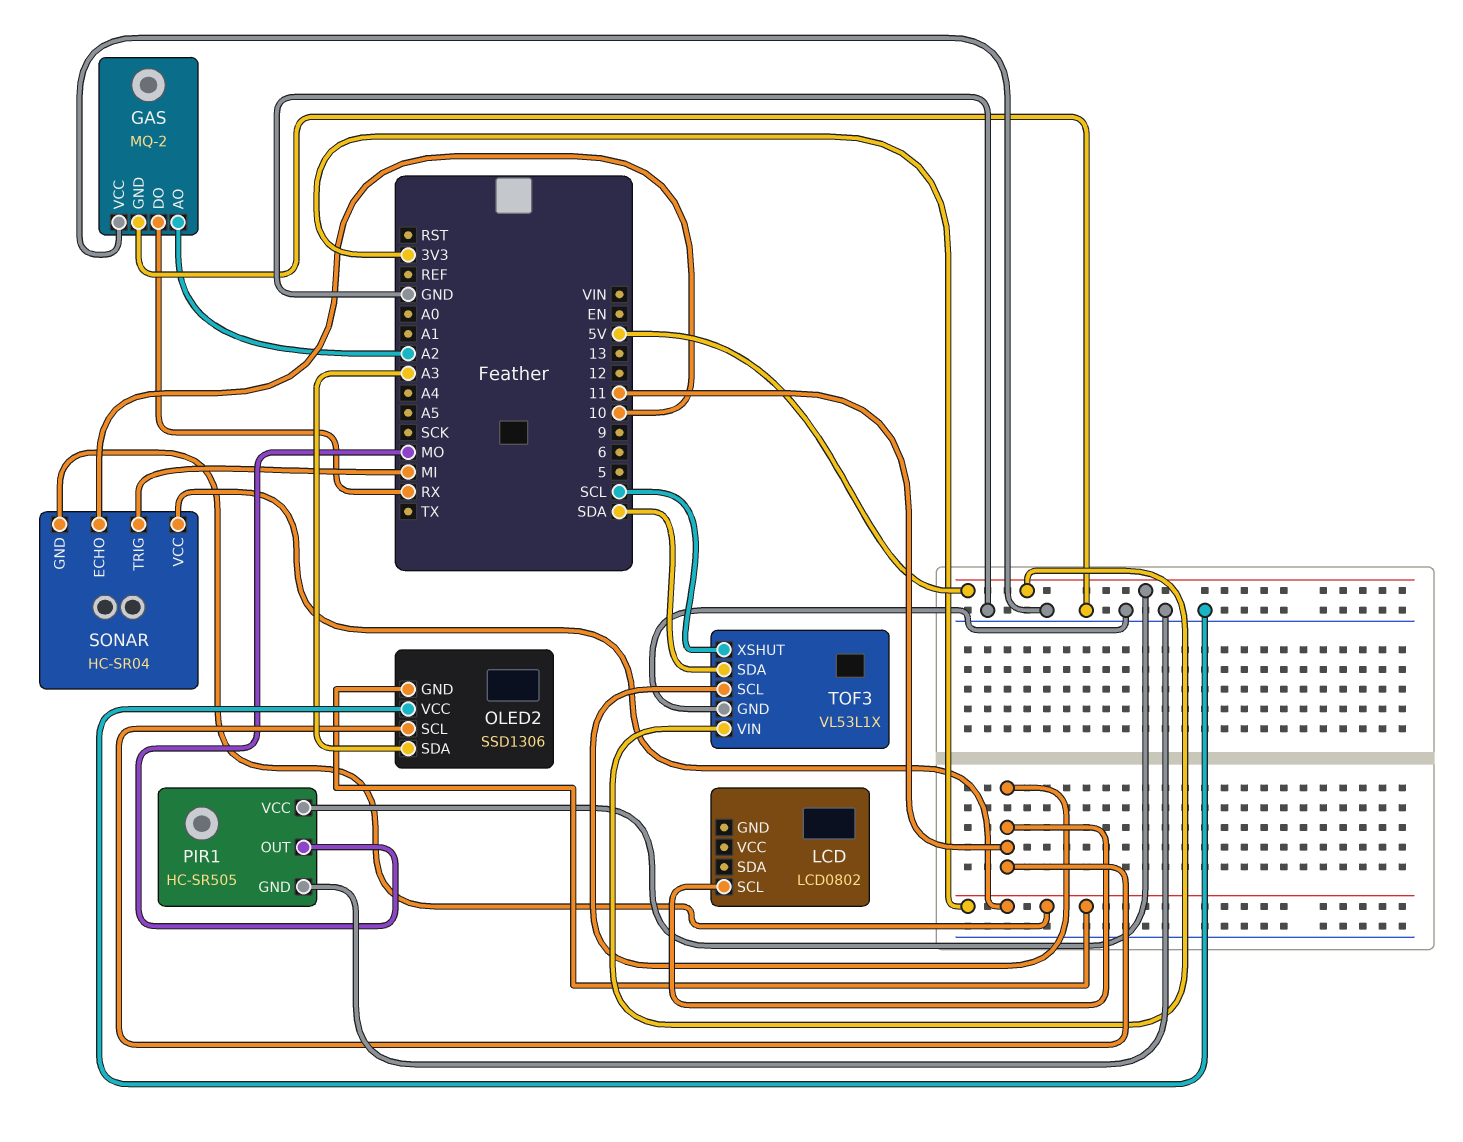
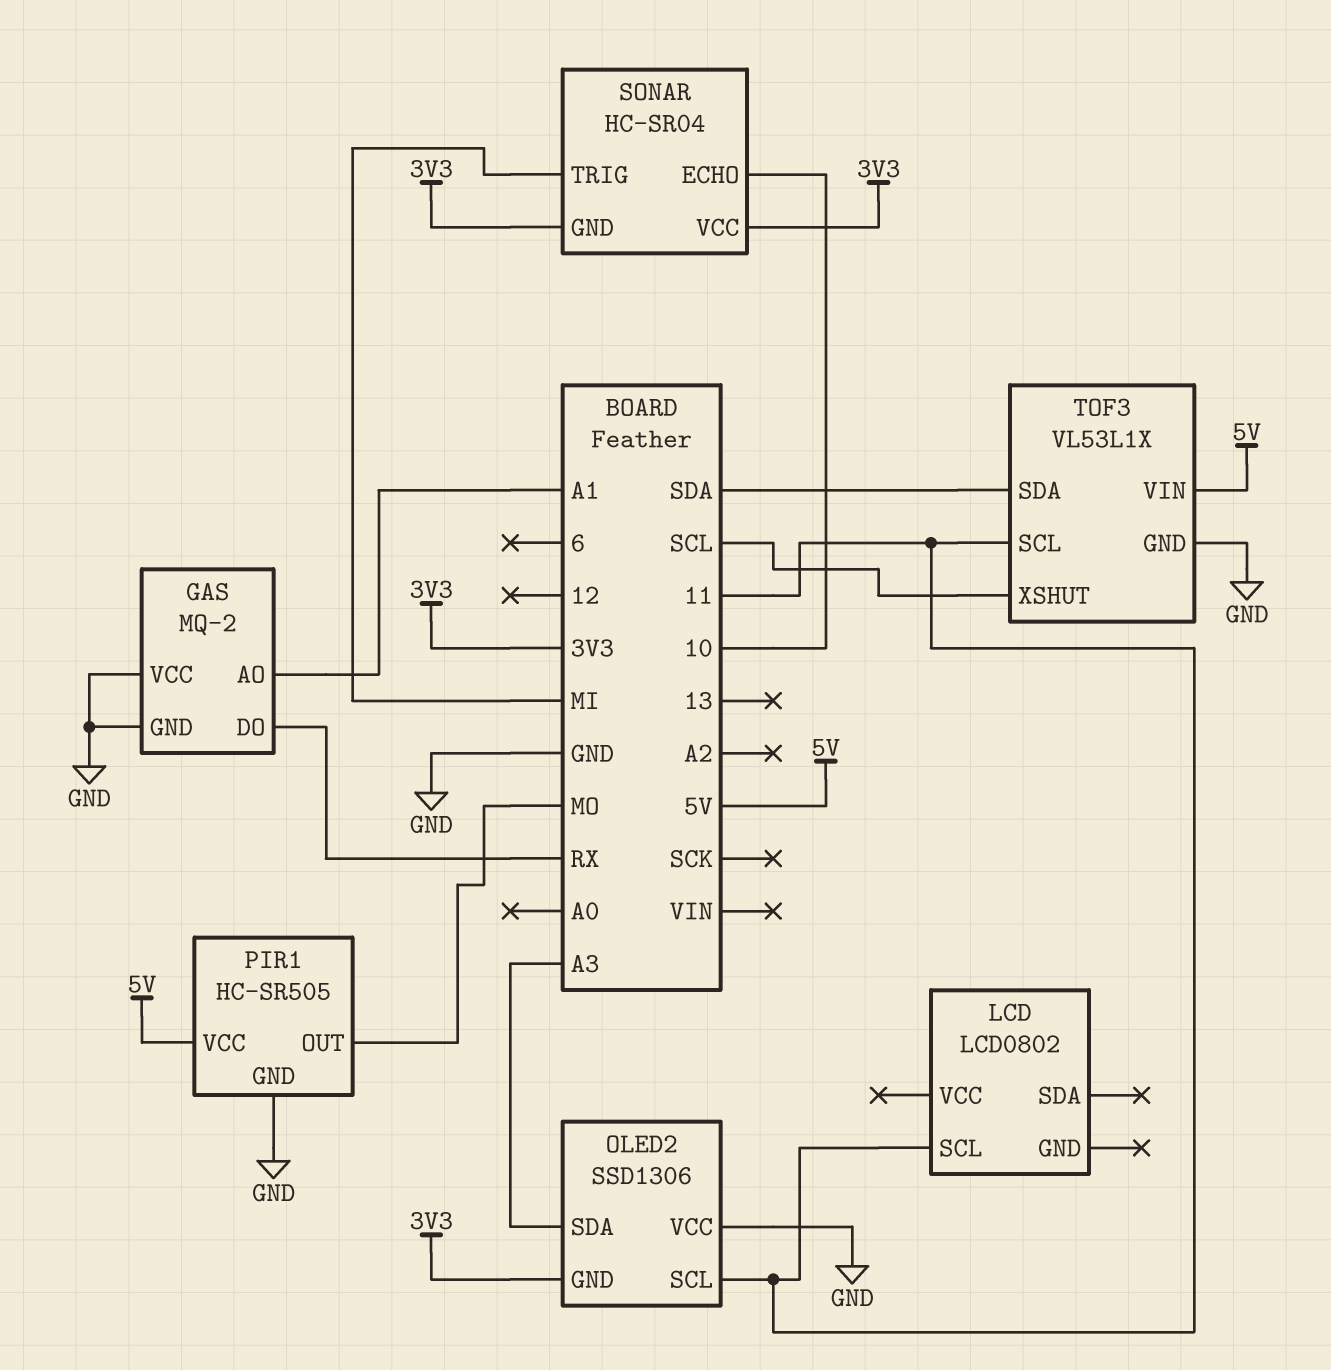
GAS pin AO: A2 -> A1

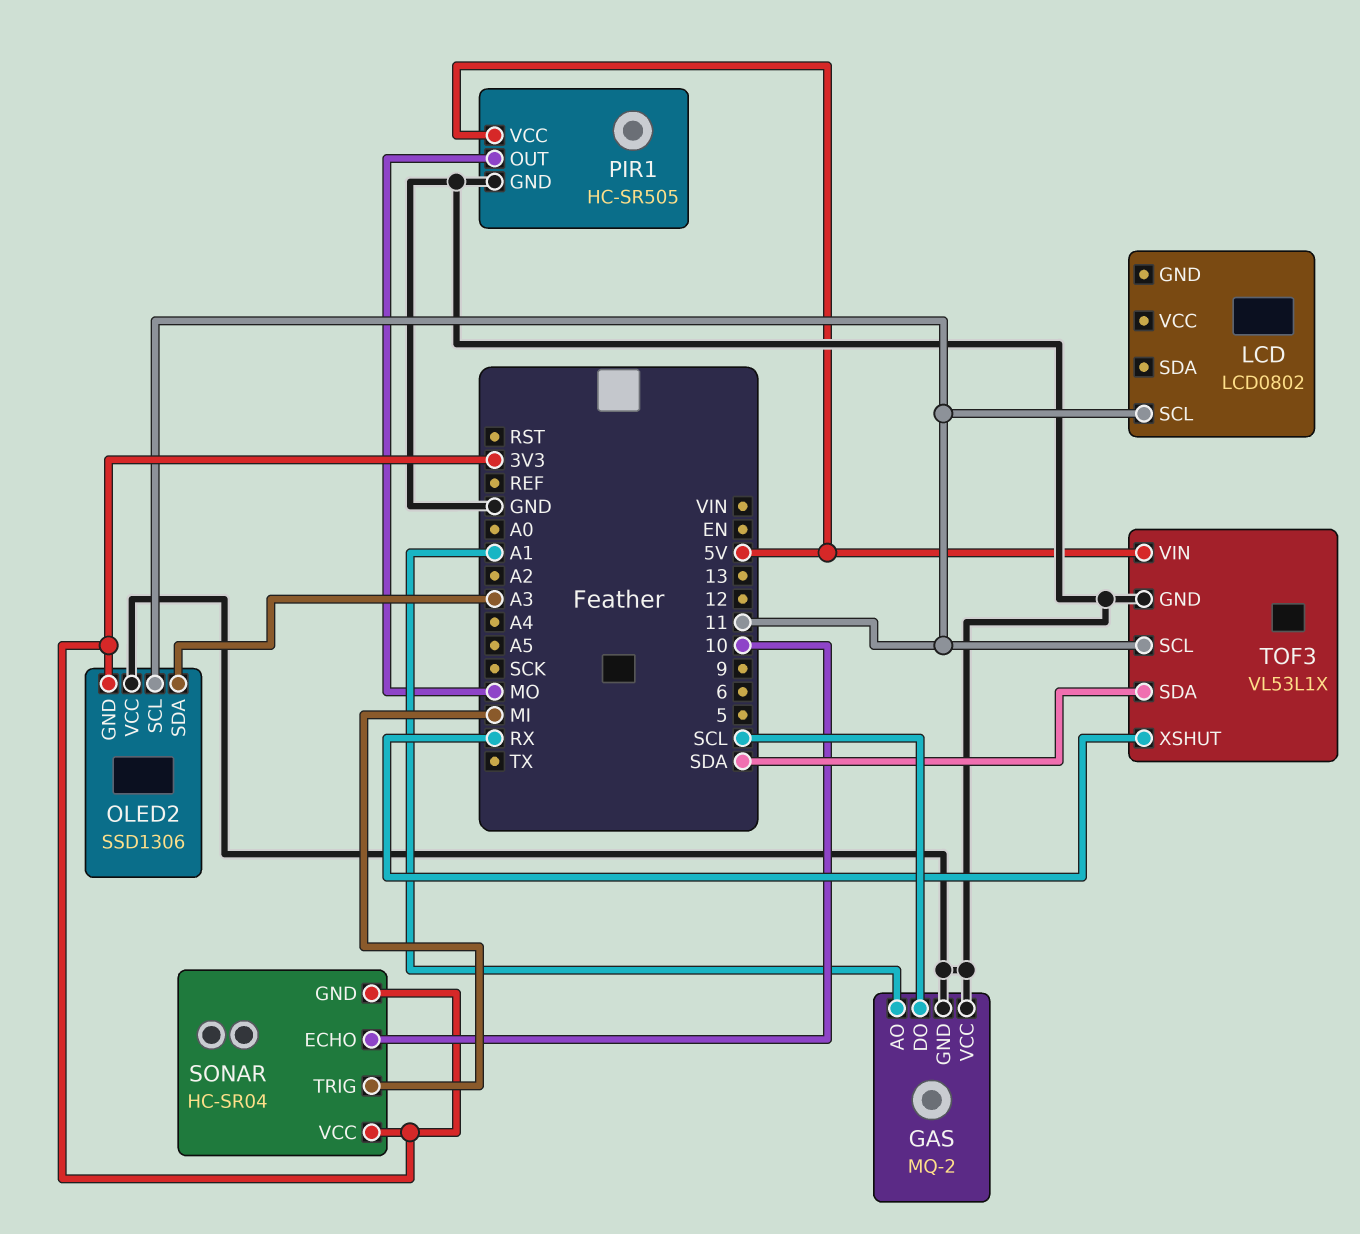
GAS pin DO: RX -> SCL
TOF3 pin XSHUT: SCL -> RX

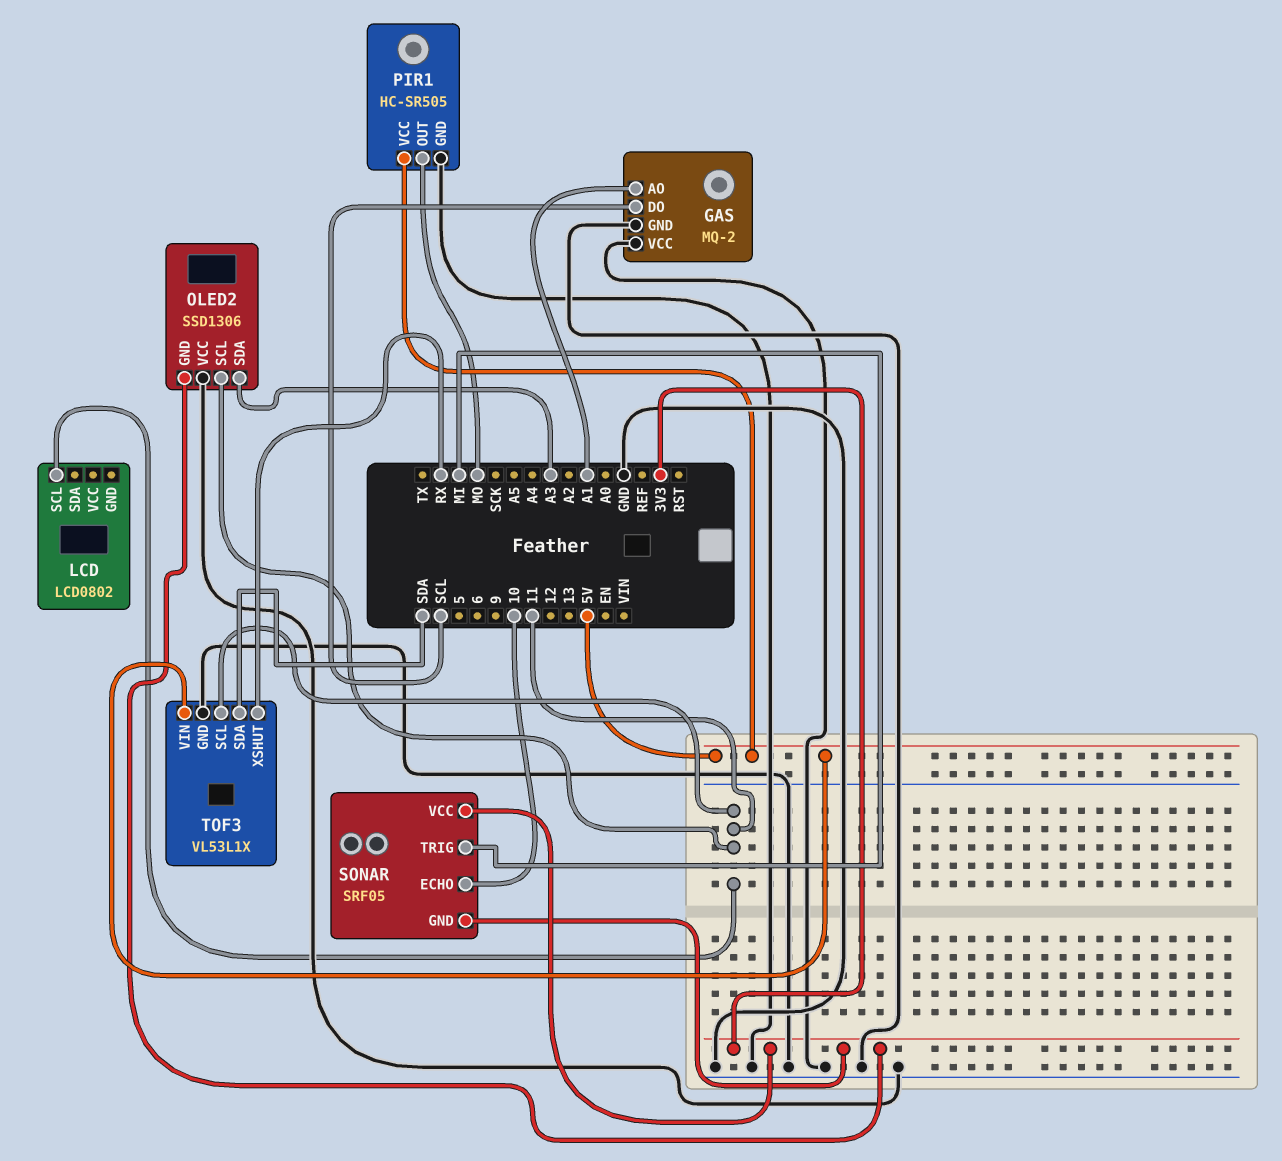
SONAR: HC-SR04 -> SRF05

